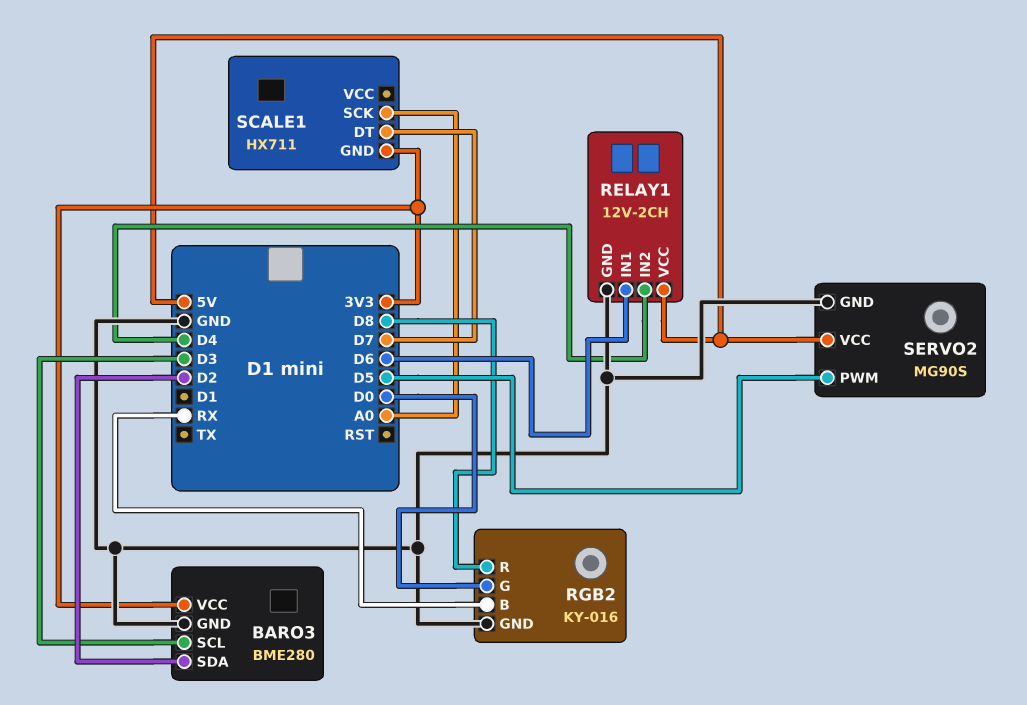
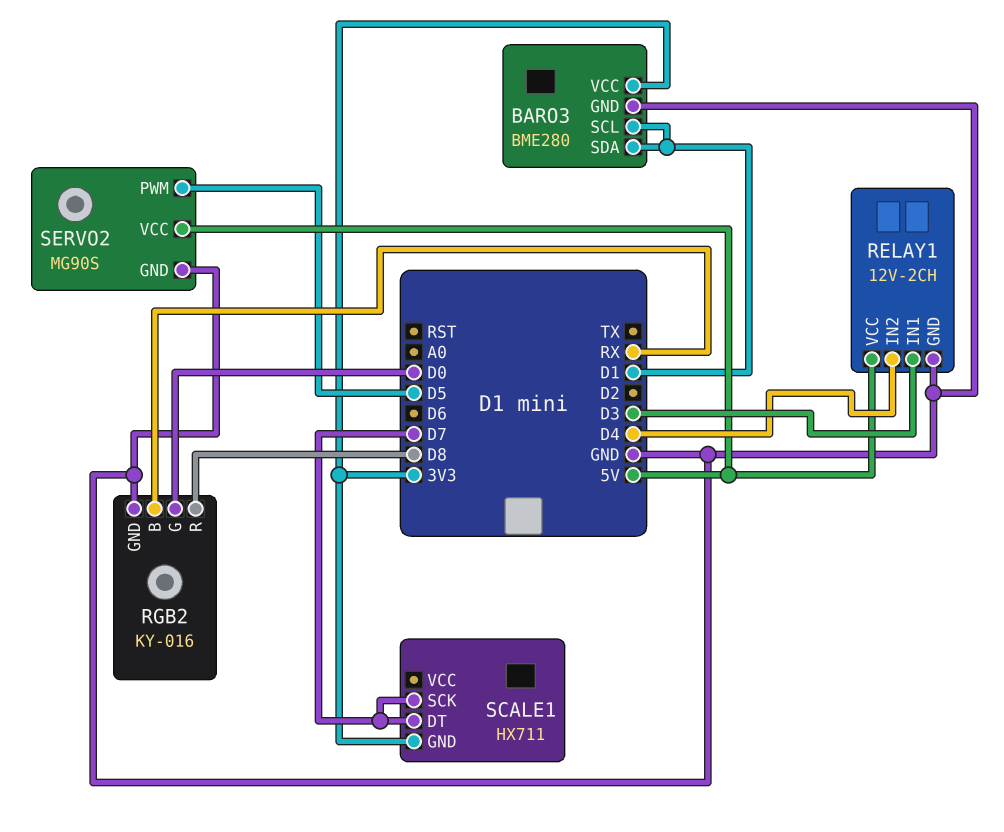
BARO3 pin SCL: D3 -> D1
BARO3 pin SDA: D2 -> D1
RELAY1 pin IN1: D6 -> D3
SCALE1 pin SCK: A0 -> D7

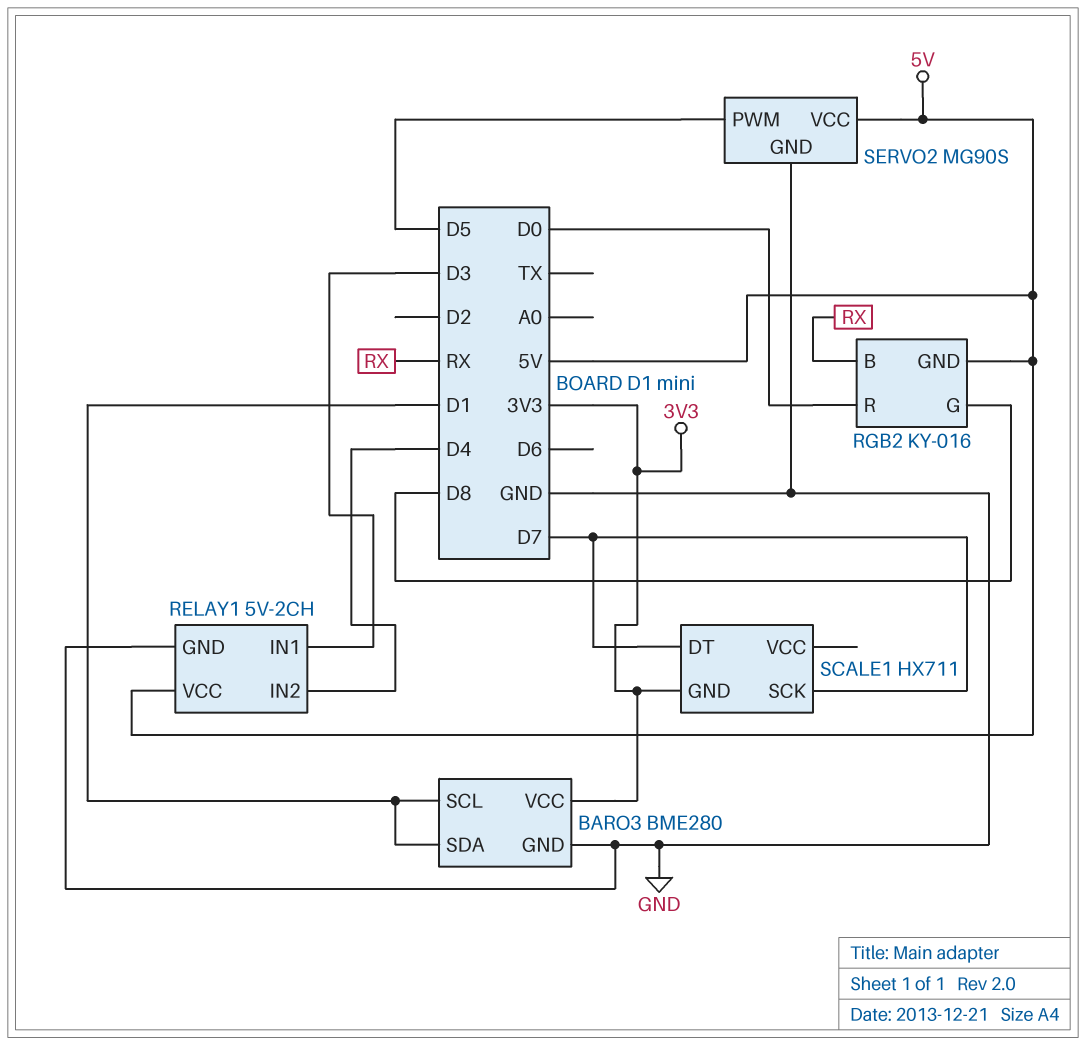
RELAY1: 12V-2CH -> 5V-2CH
RGB2 pin G: D0 -> D8
RGB2 pin GND: GND -> 5V
RGB2 pin R: D8 -> D0

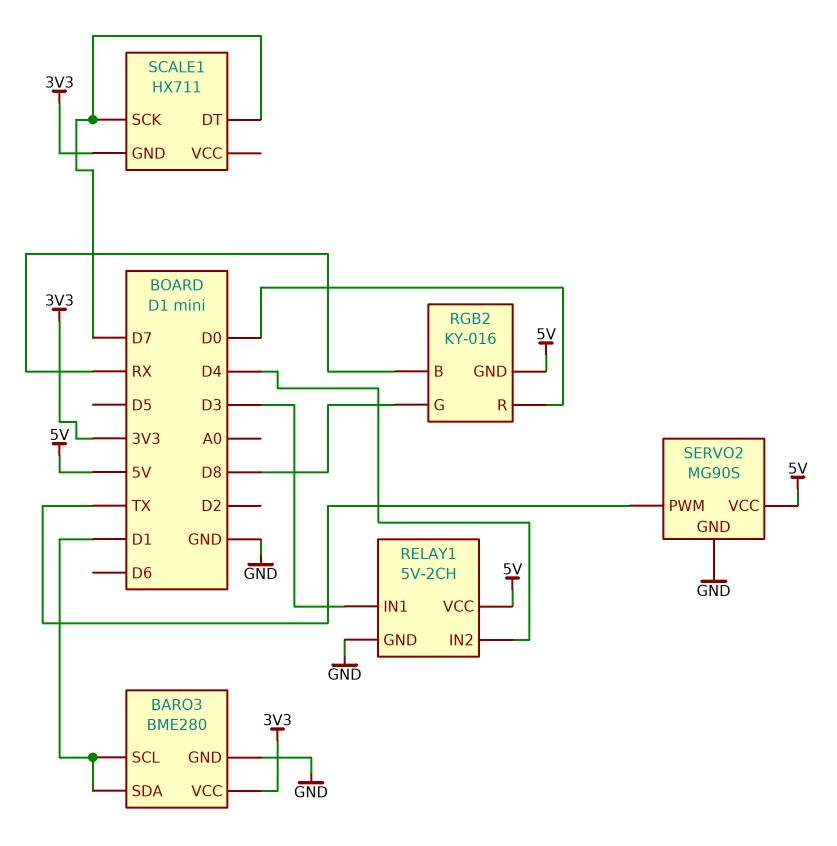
SERVO2 pin PWM: D5 -> TX

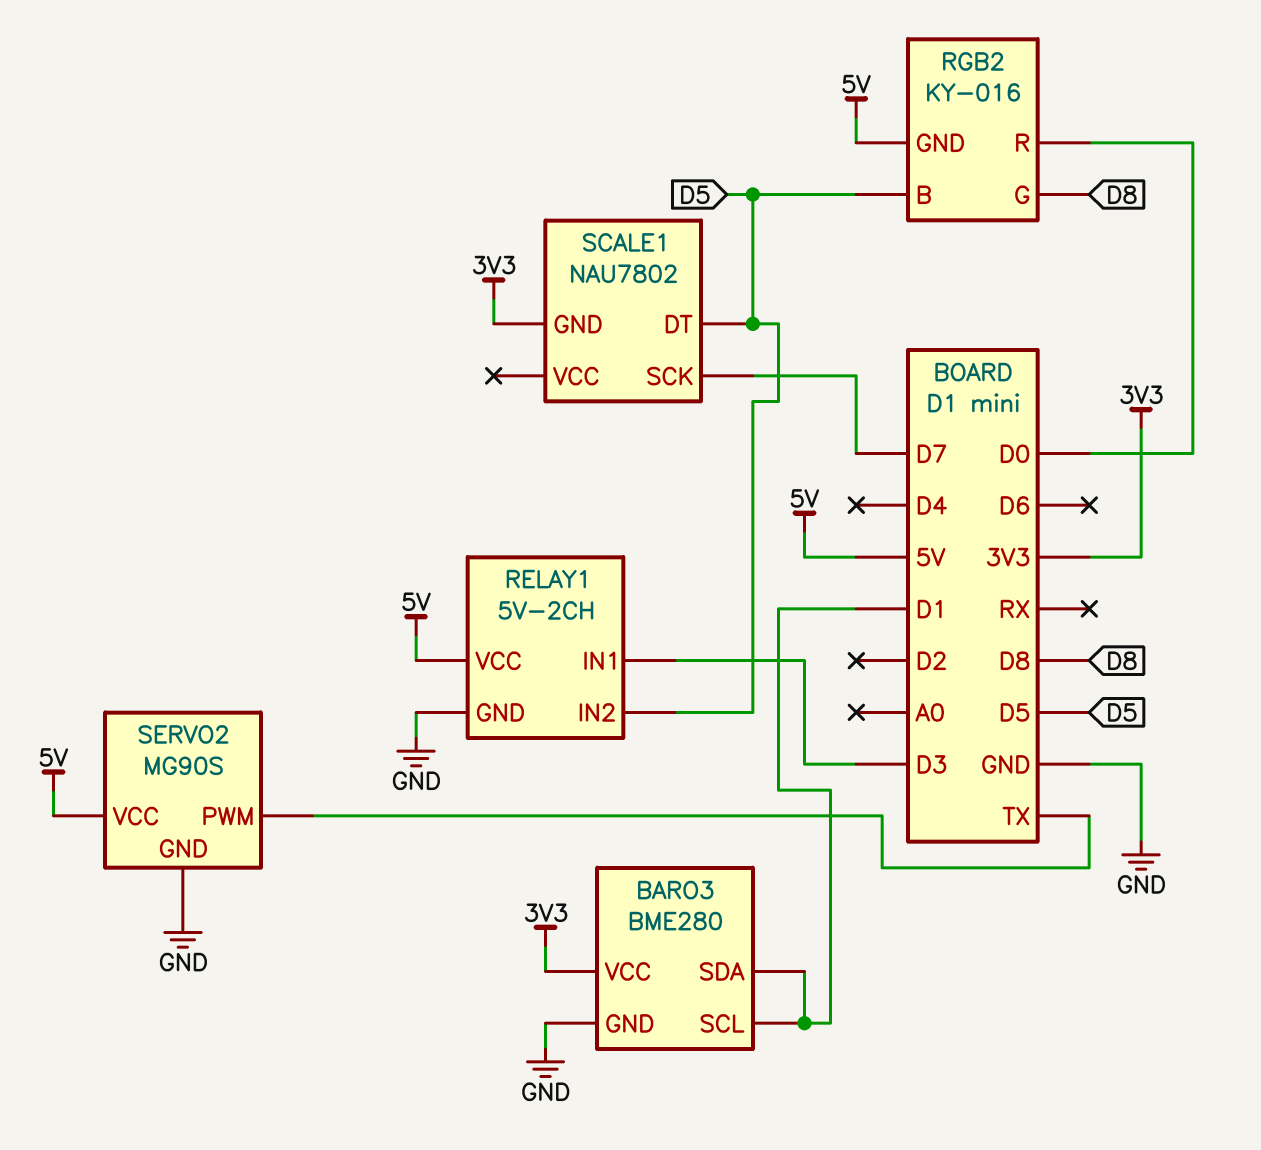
RELAY1 pin IN2: D4 -> D5
RGB2 pin B: RX -> D5
SCALE1: HX711 -> NAU7802
SCALE1 pin DT: D7 -> D5

